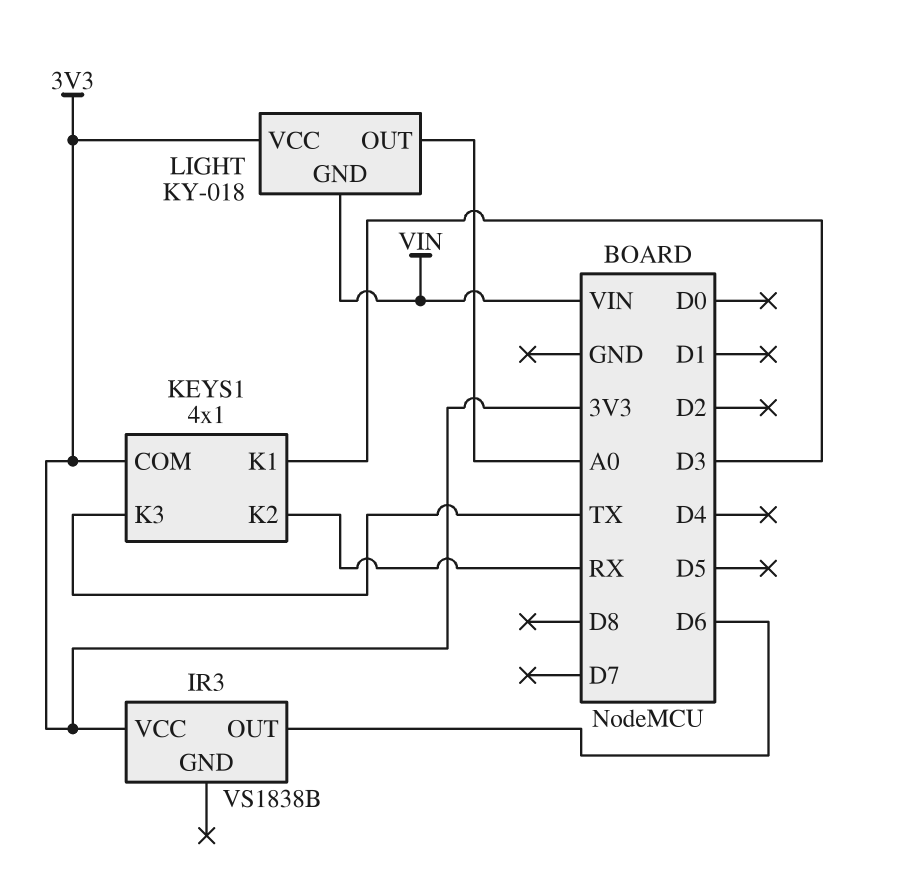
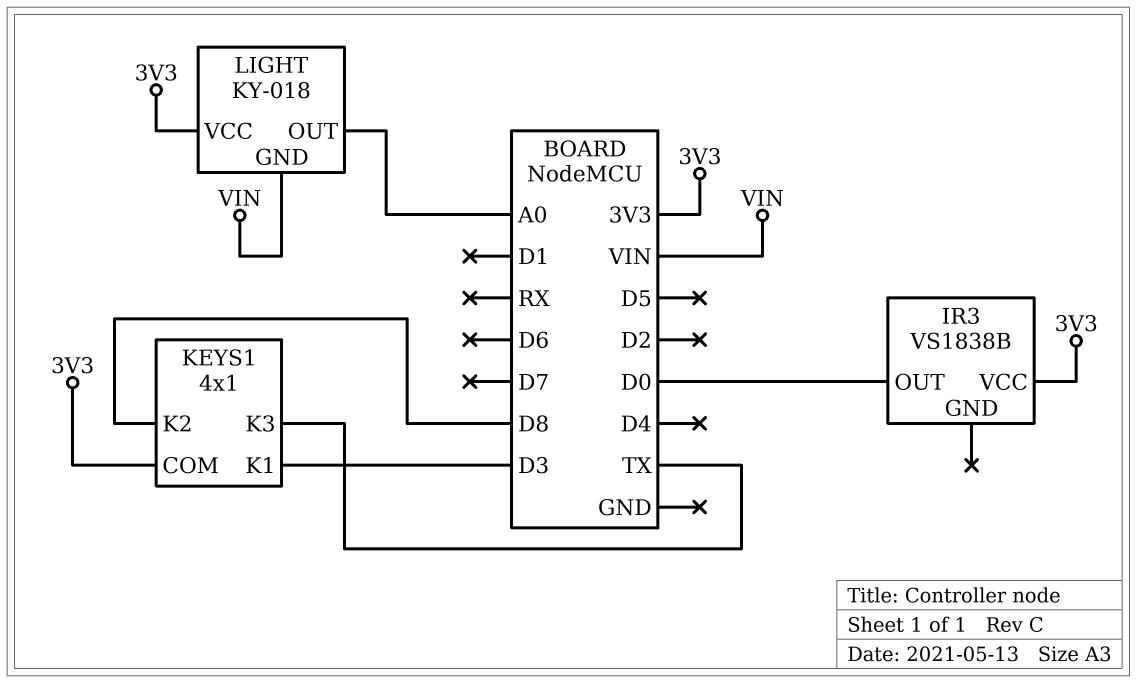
IR3 pin OUT: D6 -> D0
KEYS1 pin K2: RX -> D8

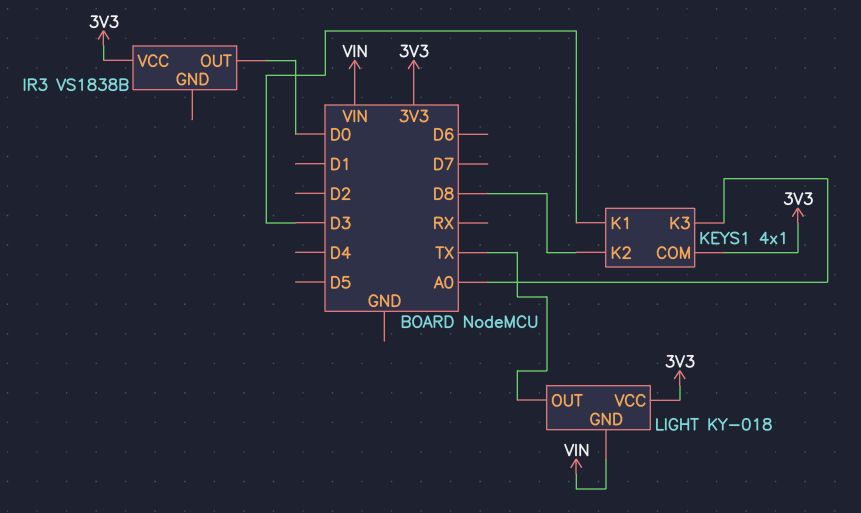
KEYS1 pin K3: TX -> A0
LIGHT pin OUT: A0 -> TX

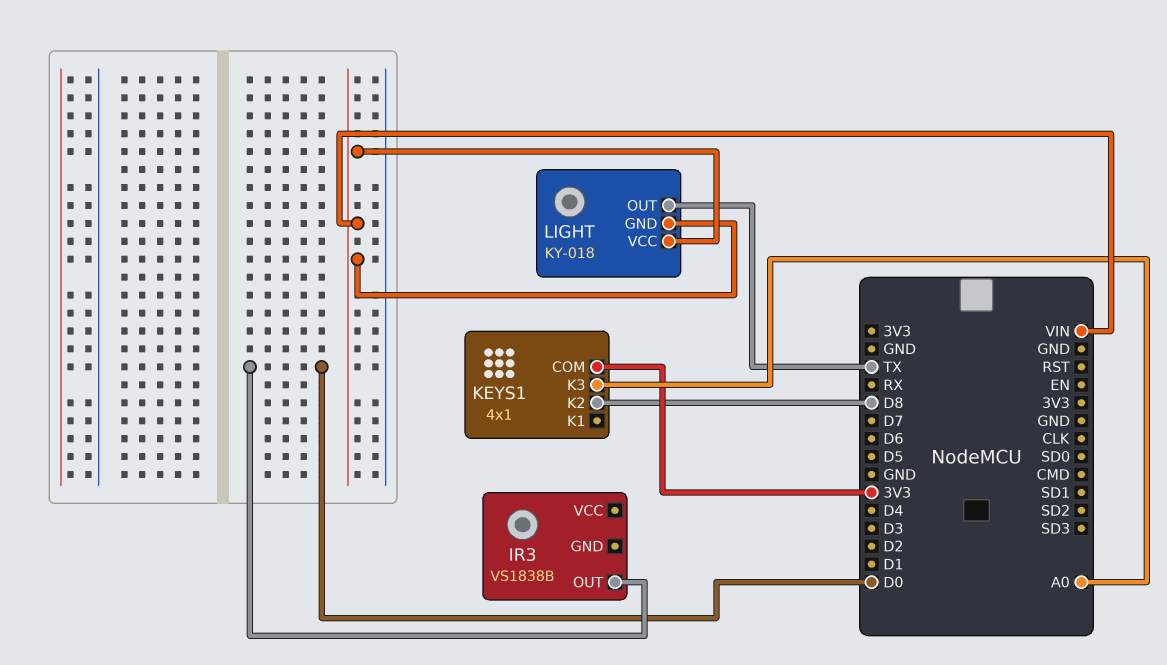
IR3 pin VCC: 3V3 -> none
KEYS1 pin K1: D3 -> none
LIGHT pin VCC: 3V3 -> VIN

